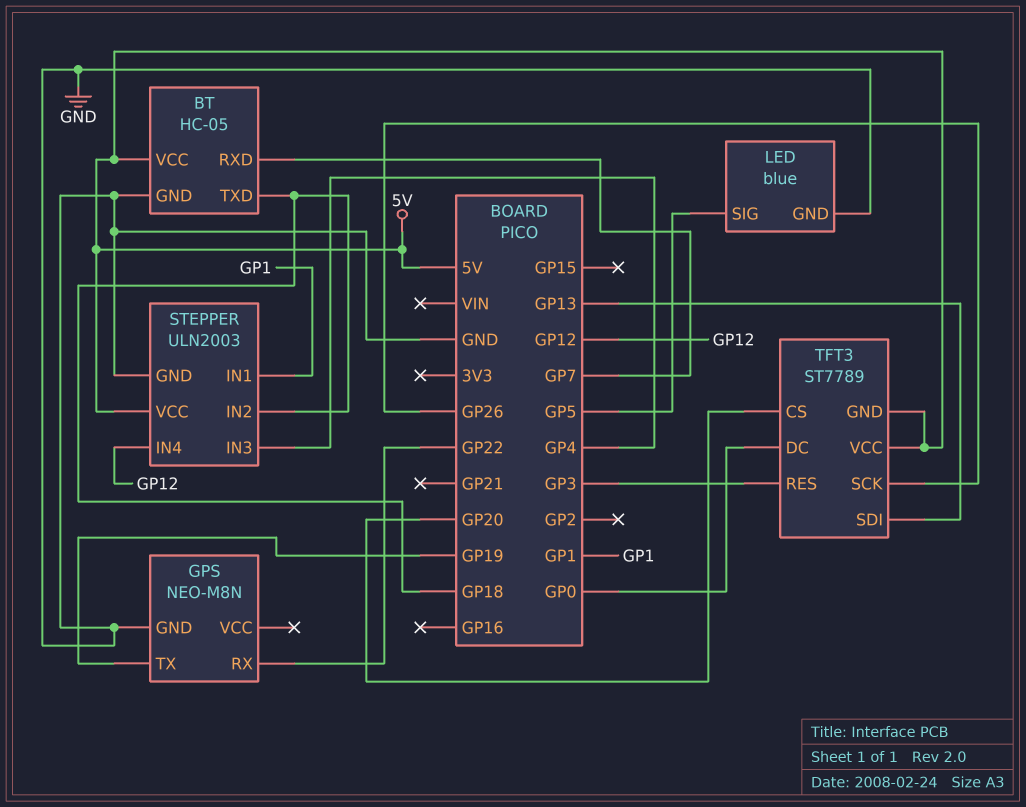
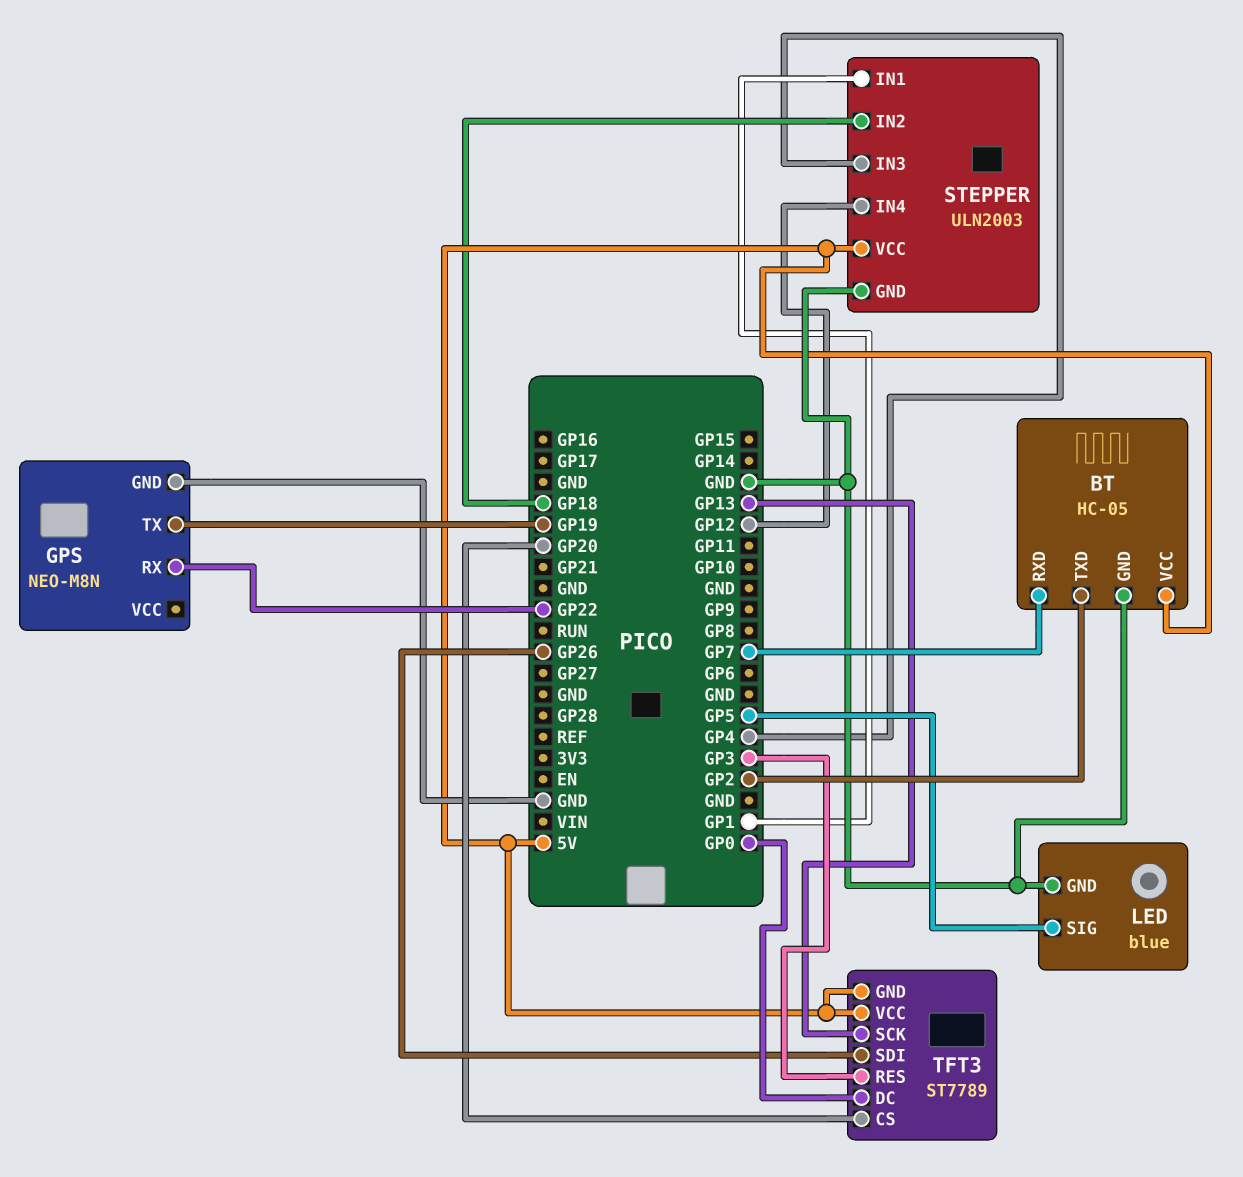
BT pin TXD: GP18 -> GP2
TFT3 pin SCK: GP26 -> GP13
TFT3 pin SDI: GP13 -> GP26

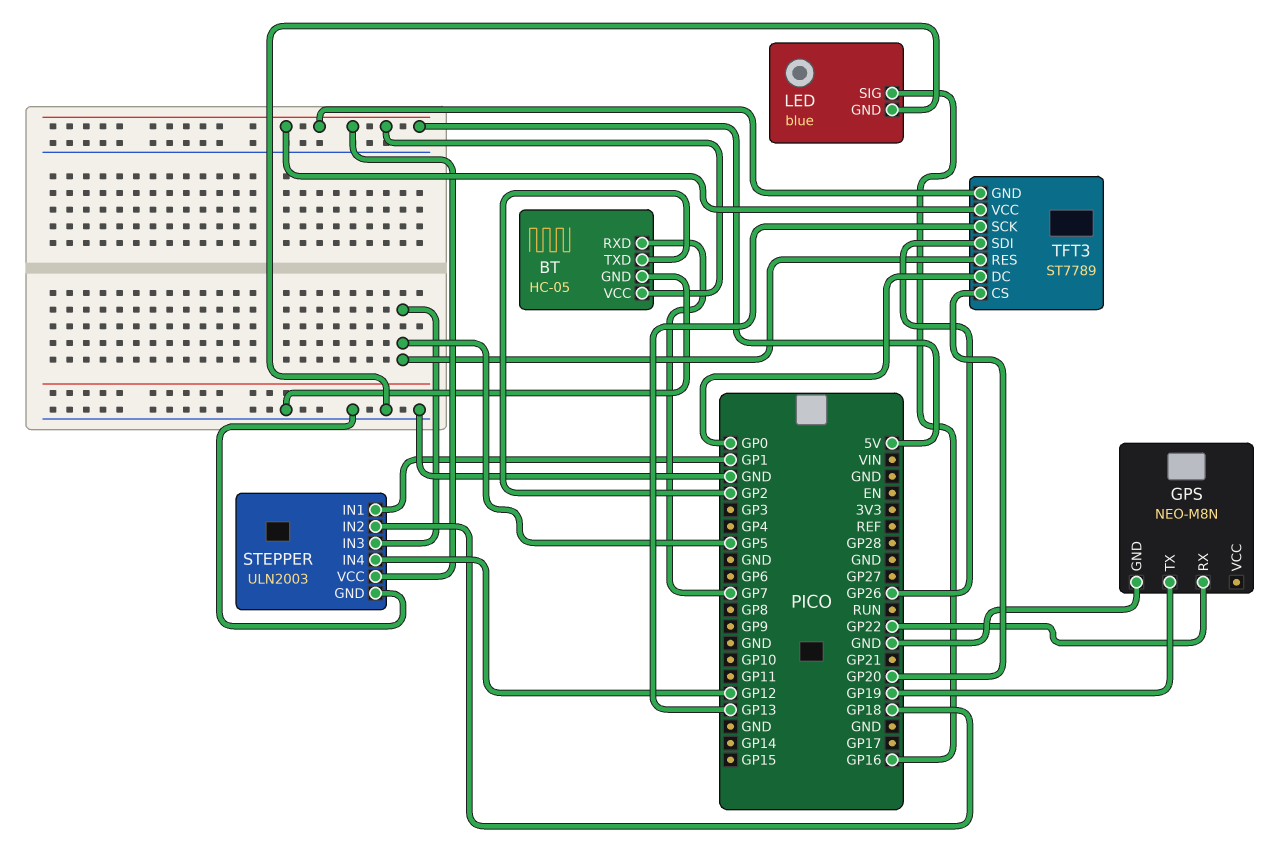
LED pin SIG: GP5 -> GP16
STEPPER pin IN3: GP4 -> GP5
TFT3 pin RES: GP3 -> GP5

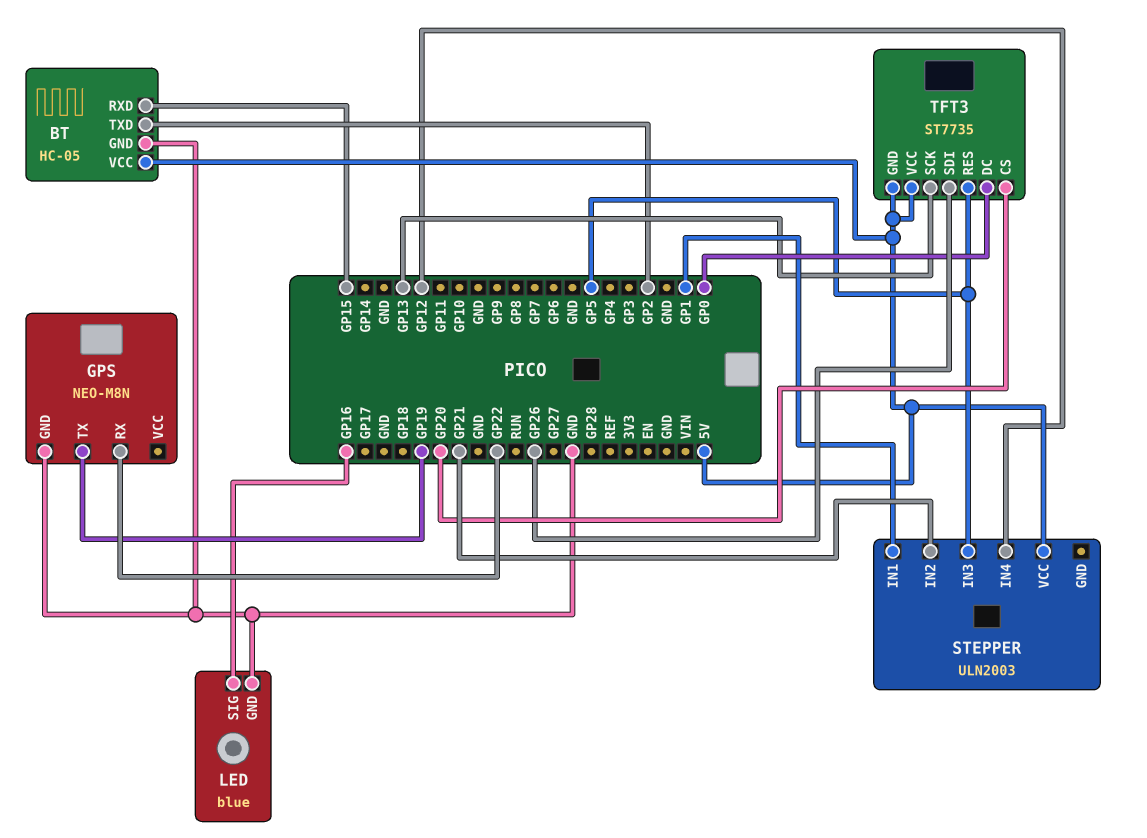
BT pin RXD: GP7 -> GP15
STEPPER pin GND: GND -> none
STEPPER pin IN2: GP18 -> GP21
TFT3: ST7789 -> ST7735

